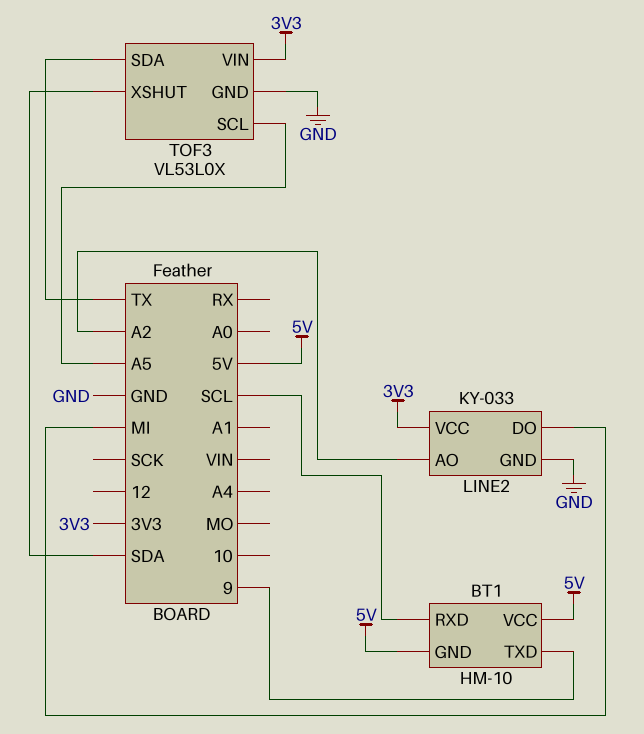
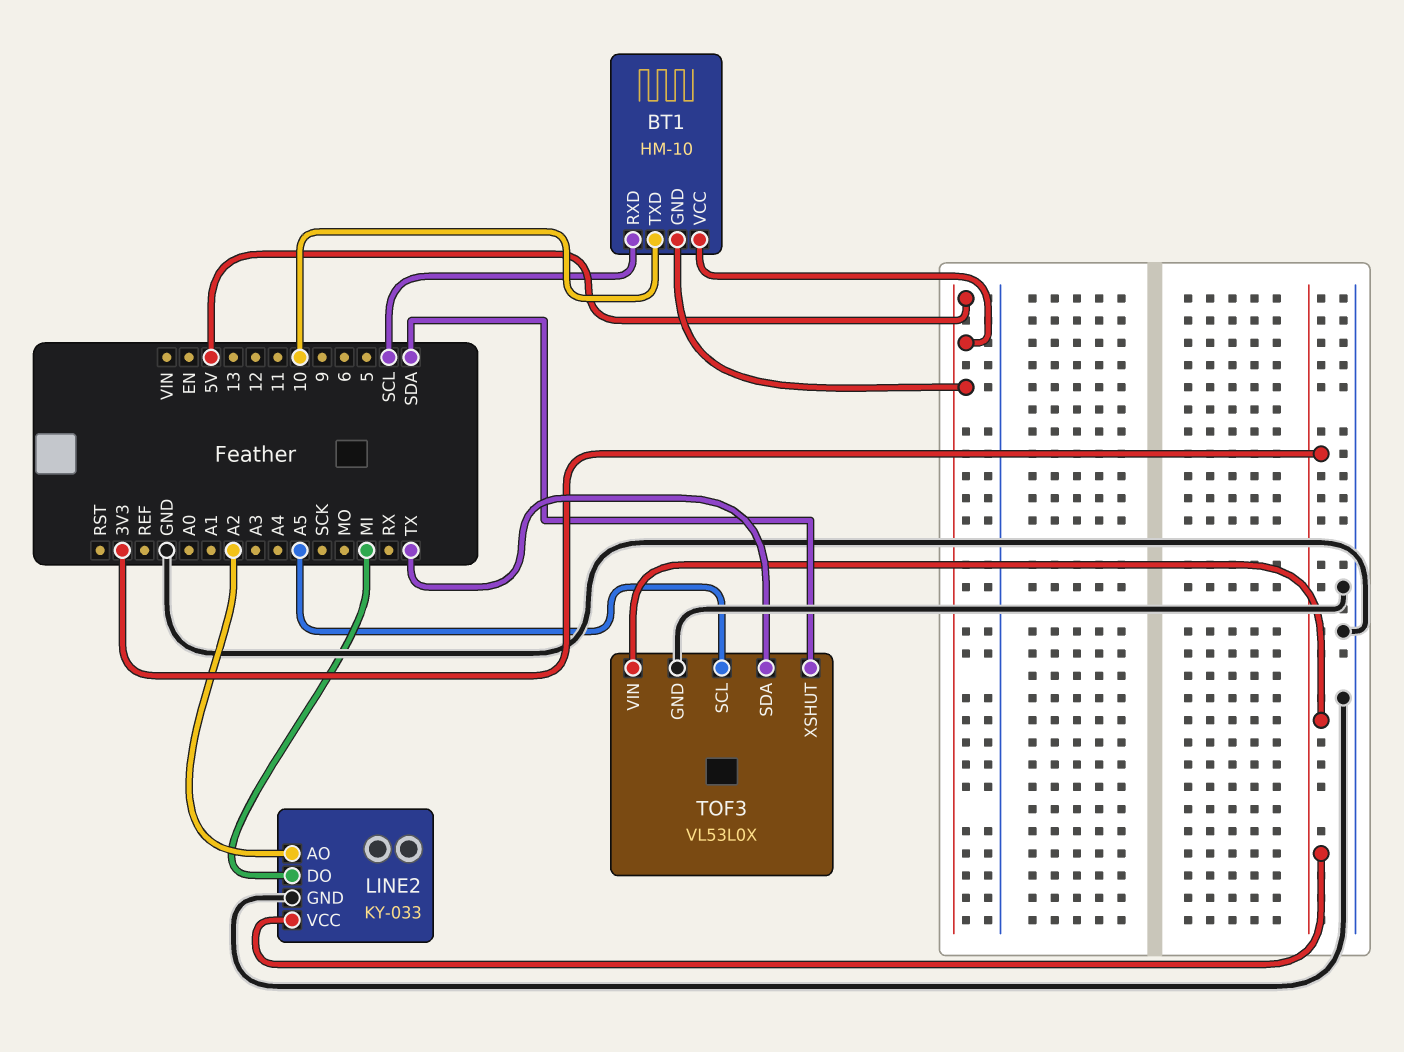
BT1 pin TXD: 9 -> 10

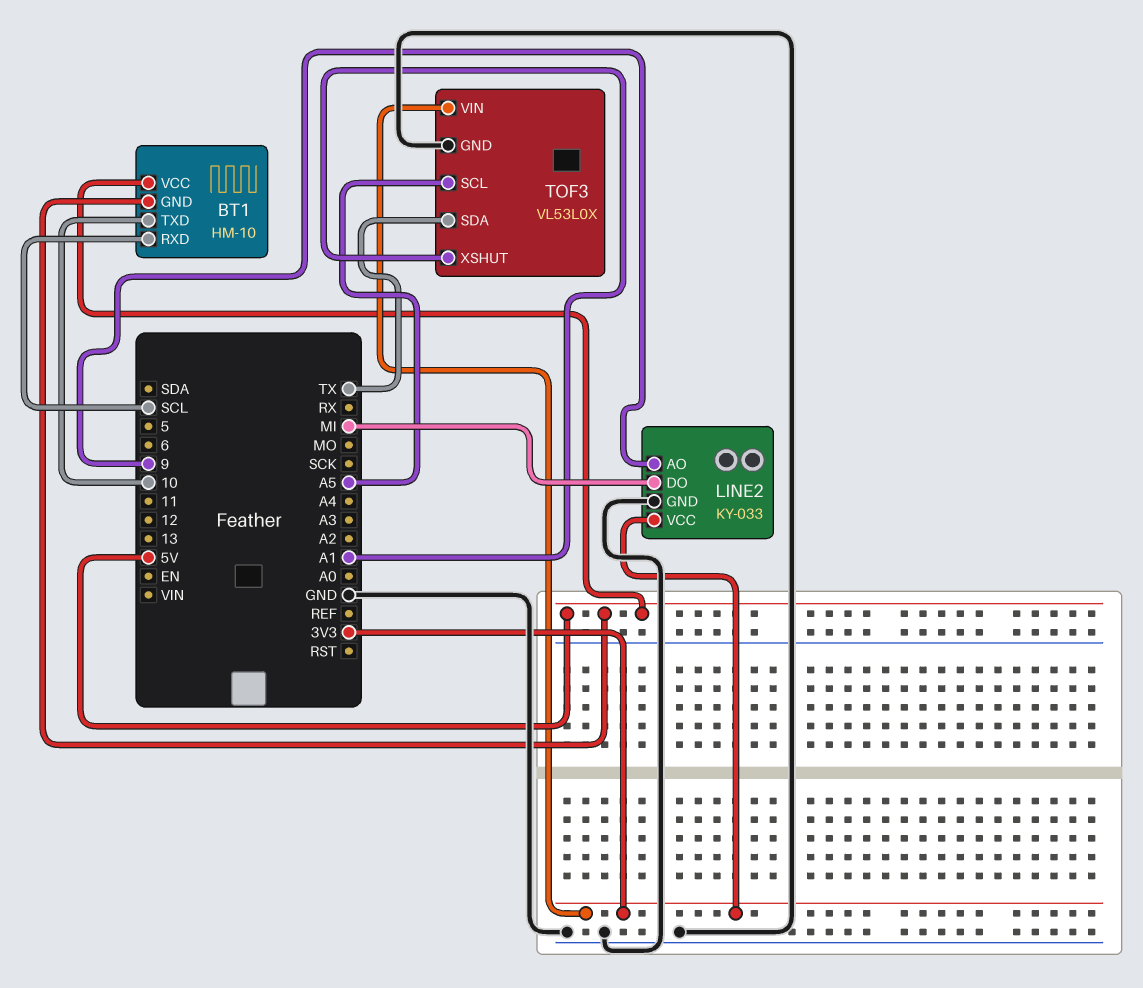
LINE2 pin AO: A2 -> 9
TOF3 pin XSHUT: SDA -> A1

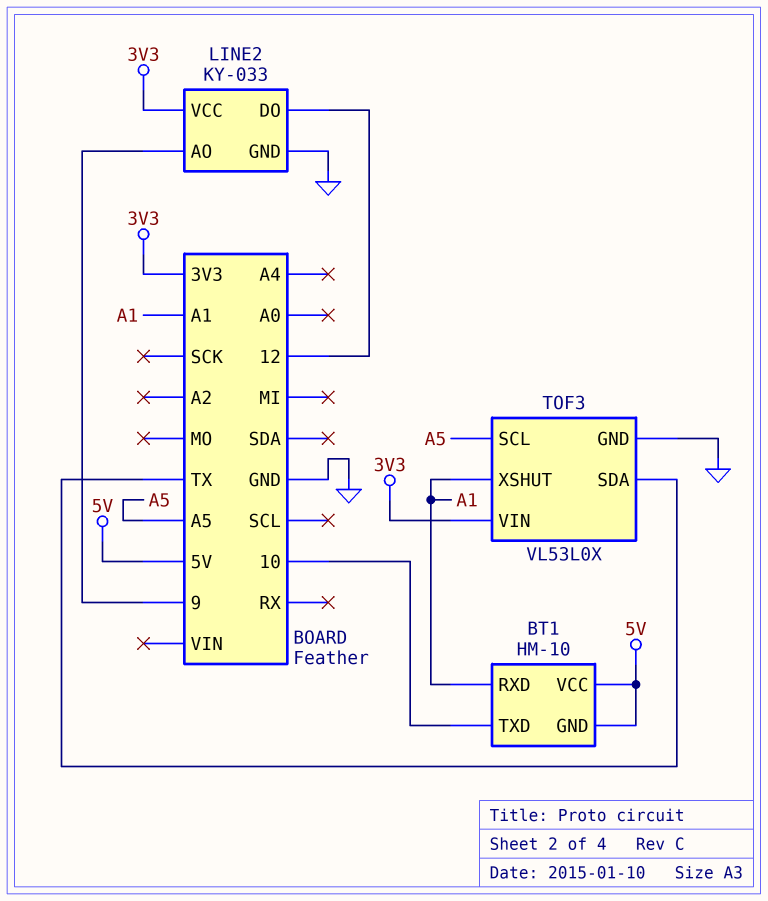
BT1 pin RXD: SCL -> A1
LINE2 pin DO: MI -> 12

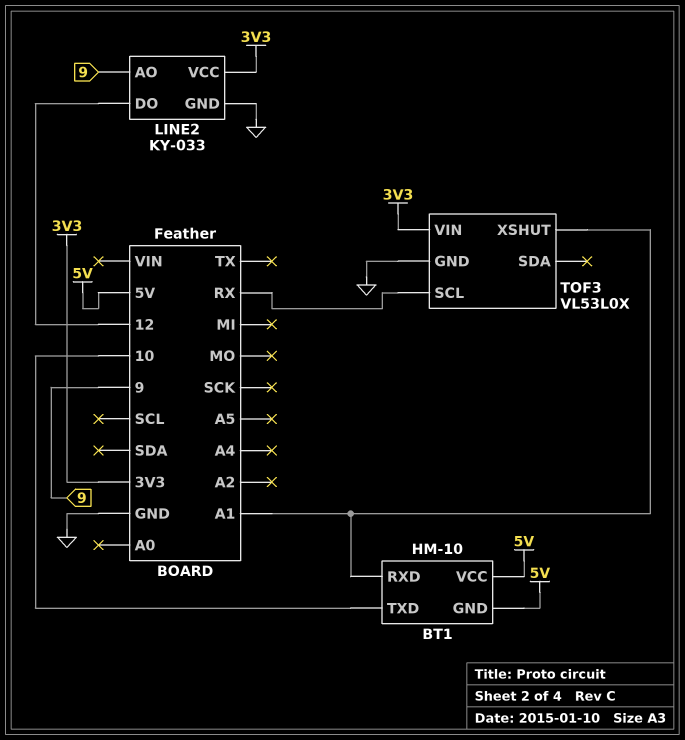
TOF3 pin SCL: A5 -> RX
TOF3 pin SDA: TX -> none

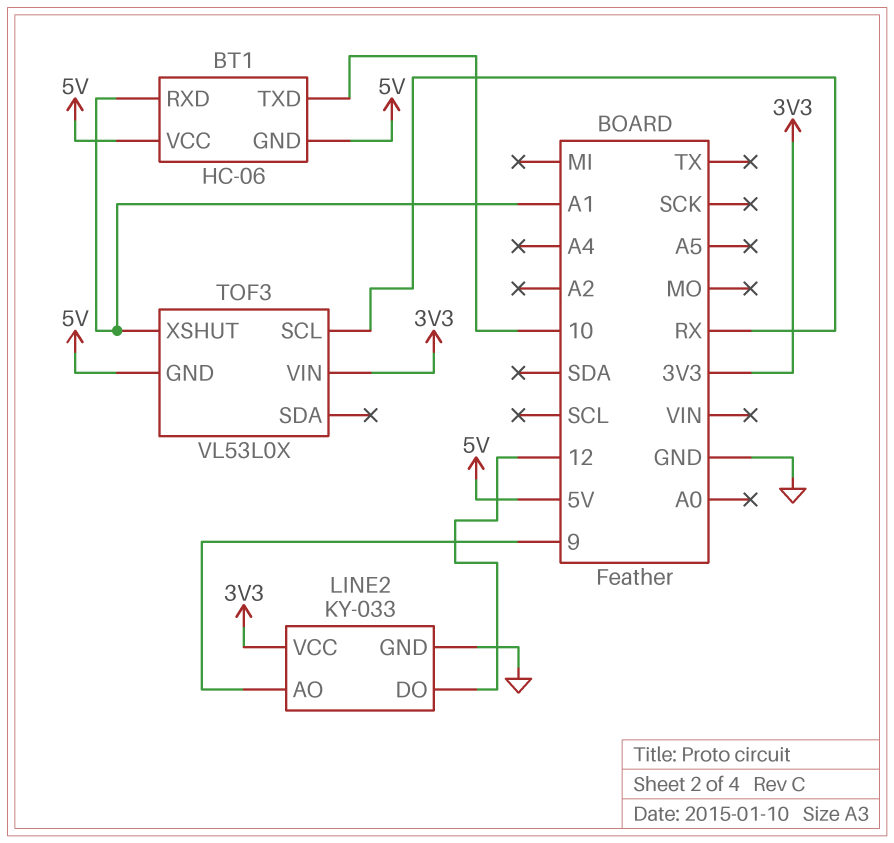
BT1: HM-10 -> HC-06
TOF3 pin GND: GND -> 5V

